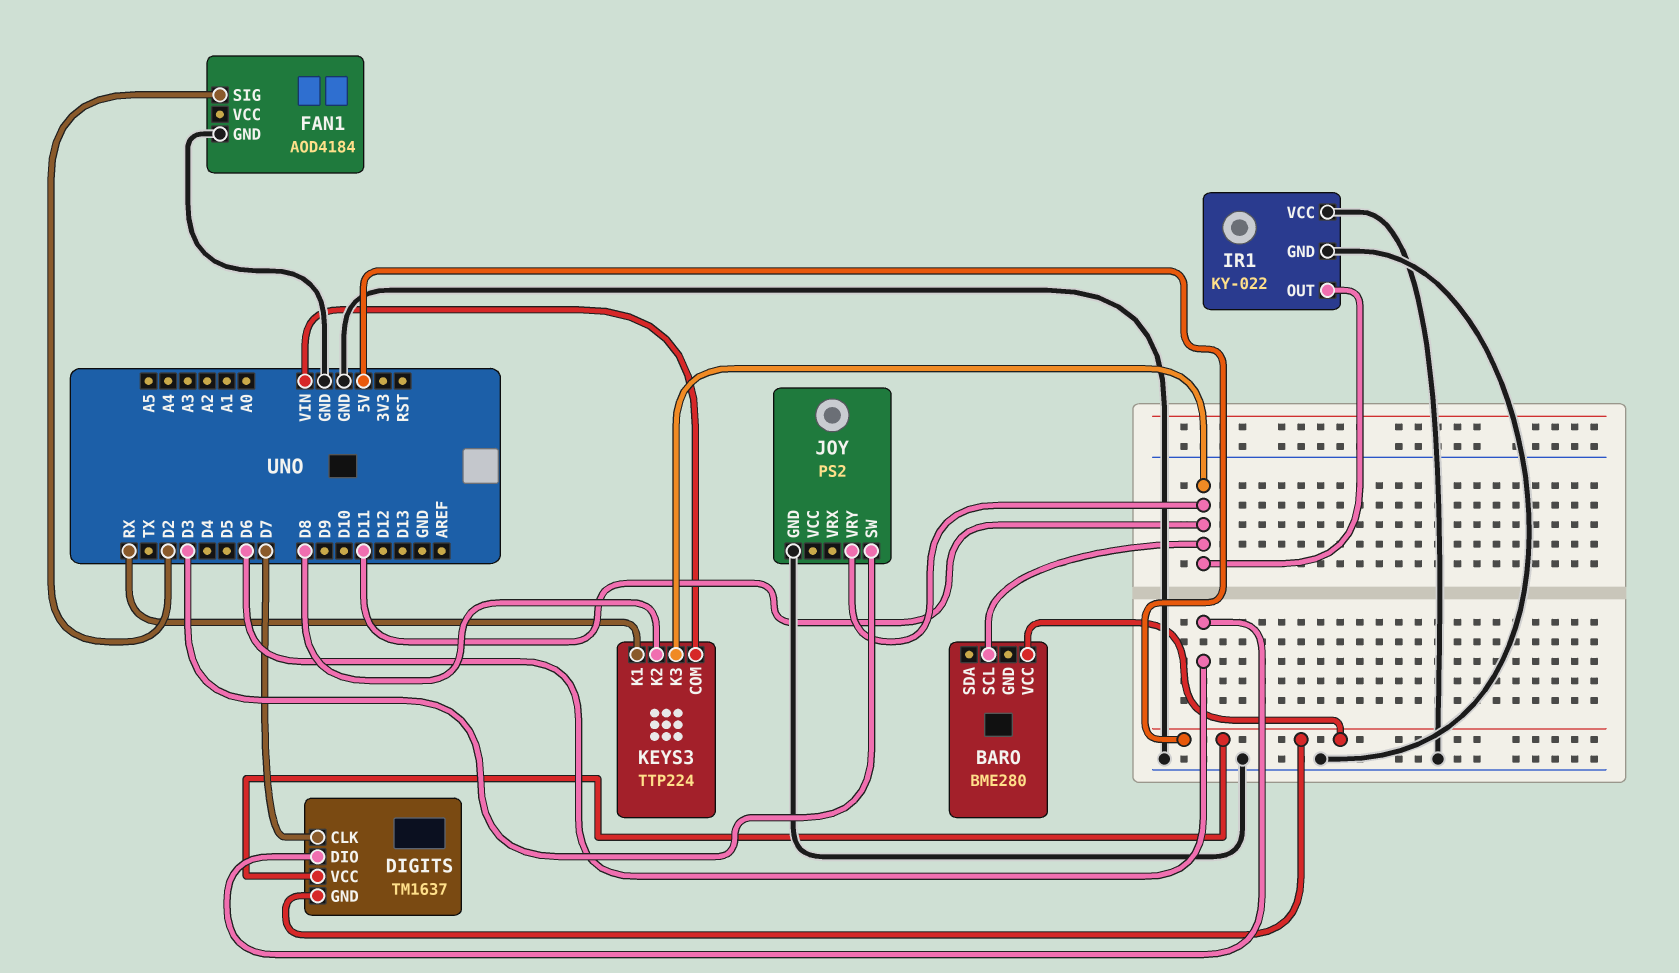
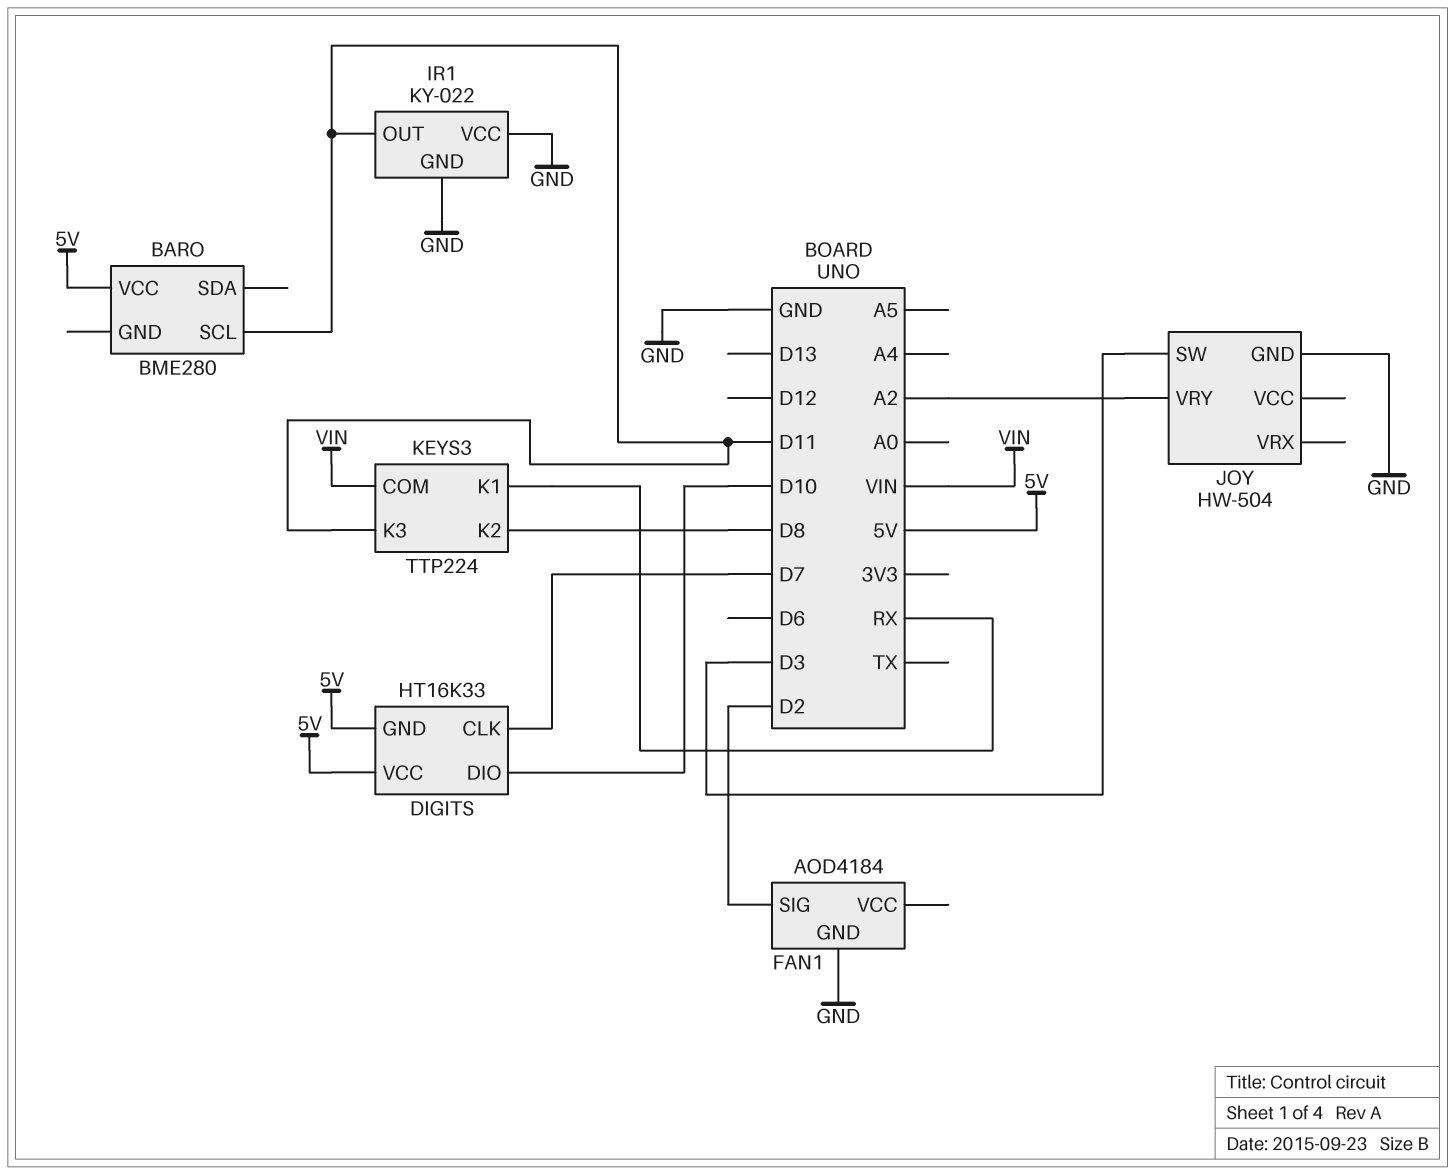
DIGITS: TM1637 -> HT16K33
DIGITS pin DIO: D6 -> D10
JOY: PS2 -> HW-504
JOY pin VRY: D11 -> A2

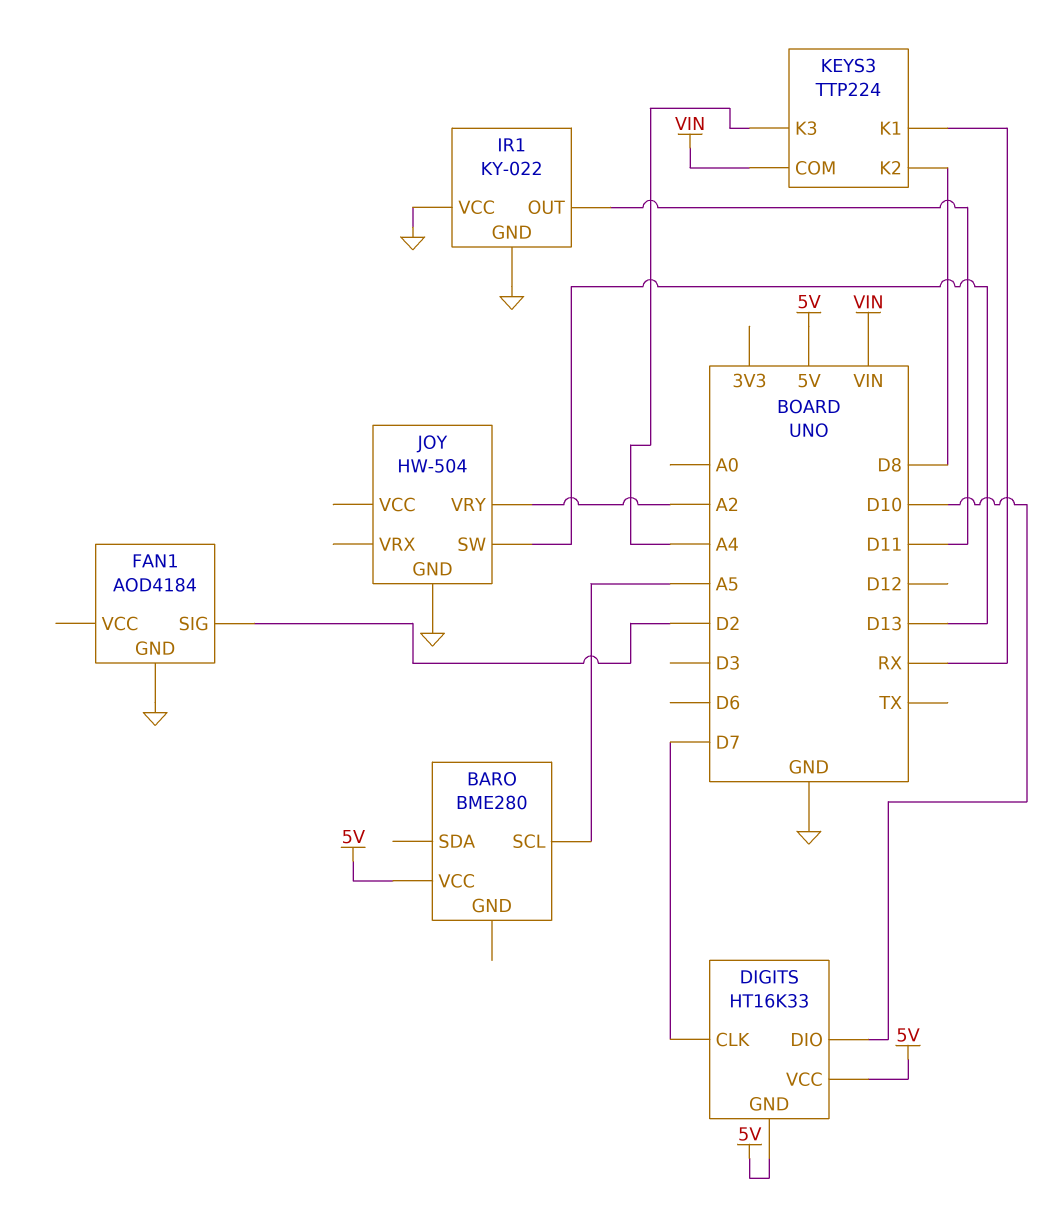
BARO pin SCL: D11 -> A5
JOY pin SW: D3 -> D13
KEYS3 pin K3: D11 -> A4

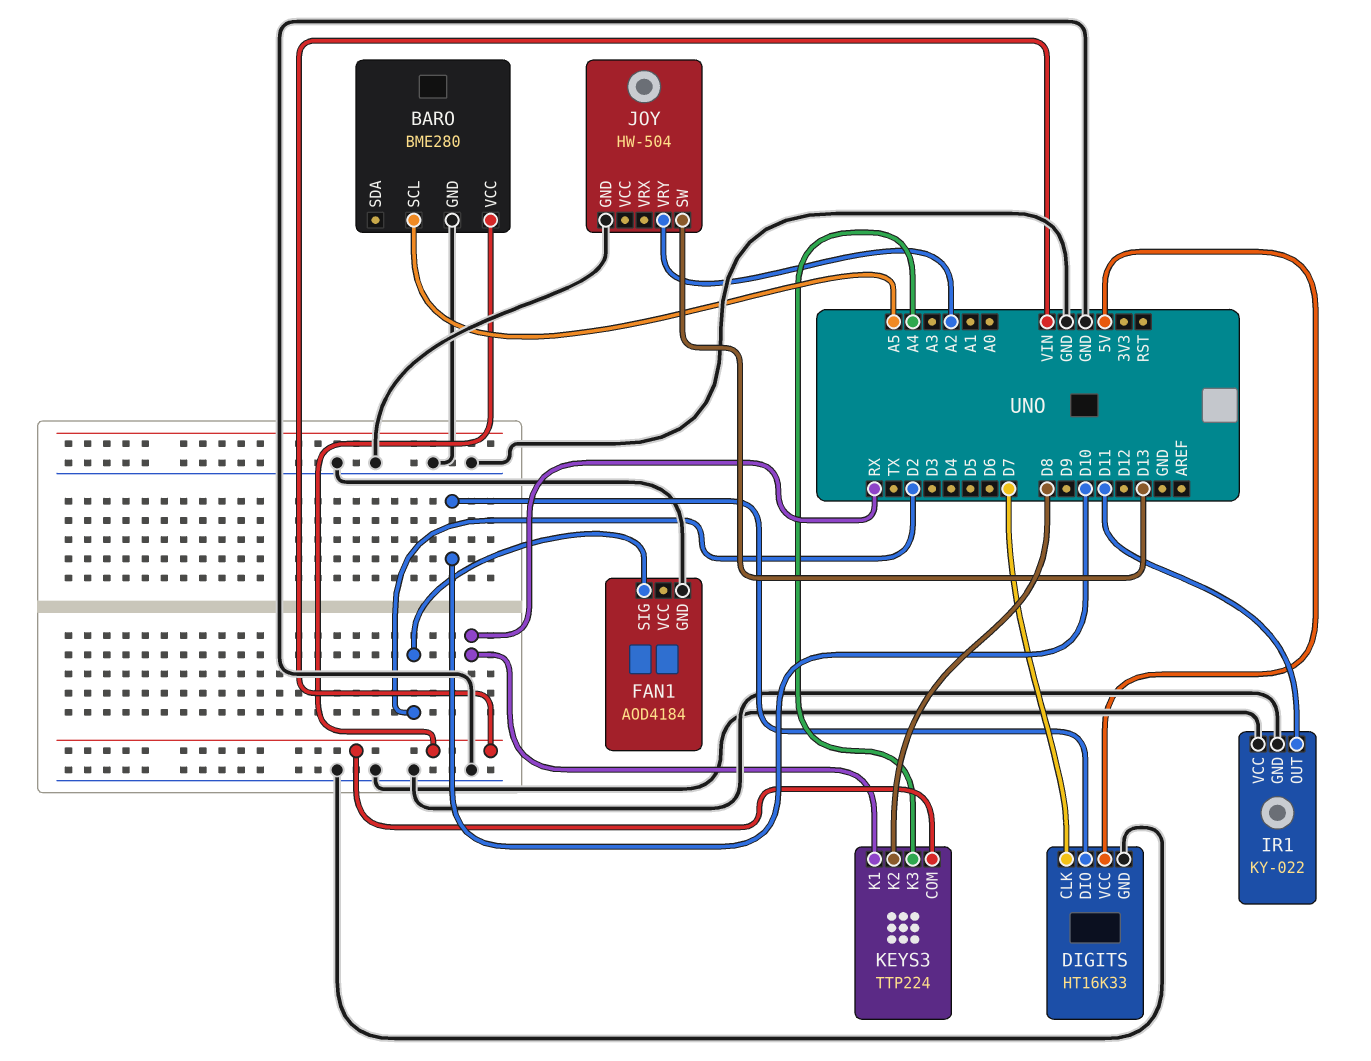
BARO pin GND: none -> GND
BARO pin VCC: 5V -> VIN
DIGITS pin GND: 5V -> GND

